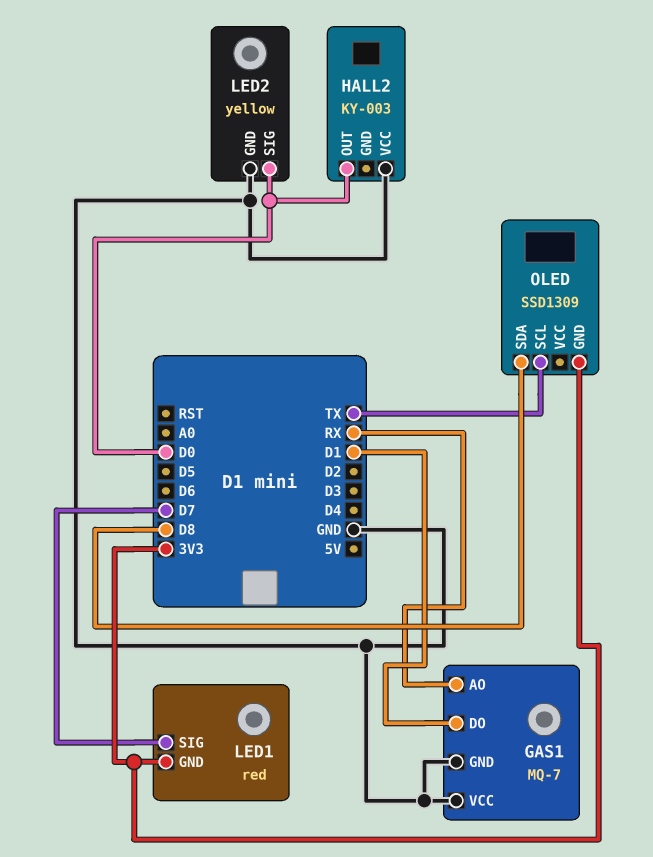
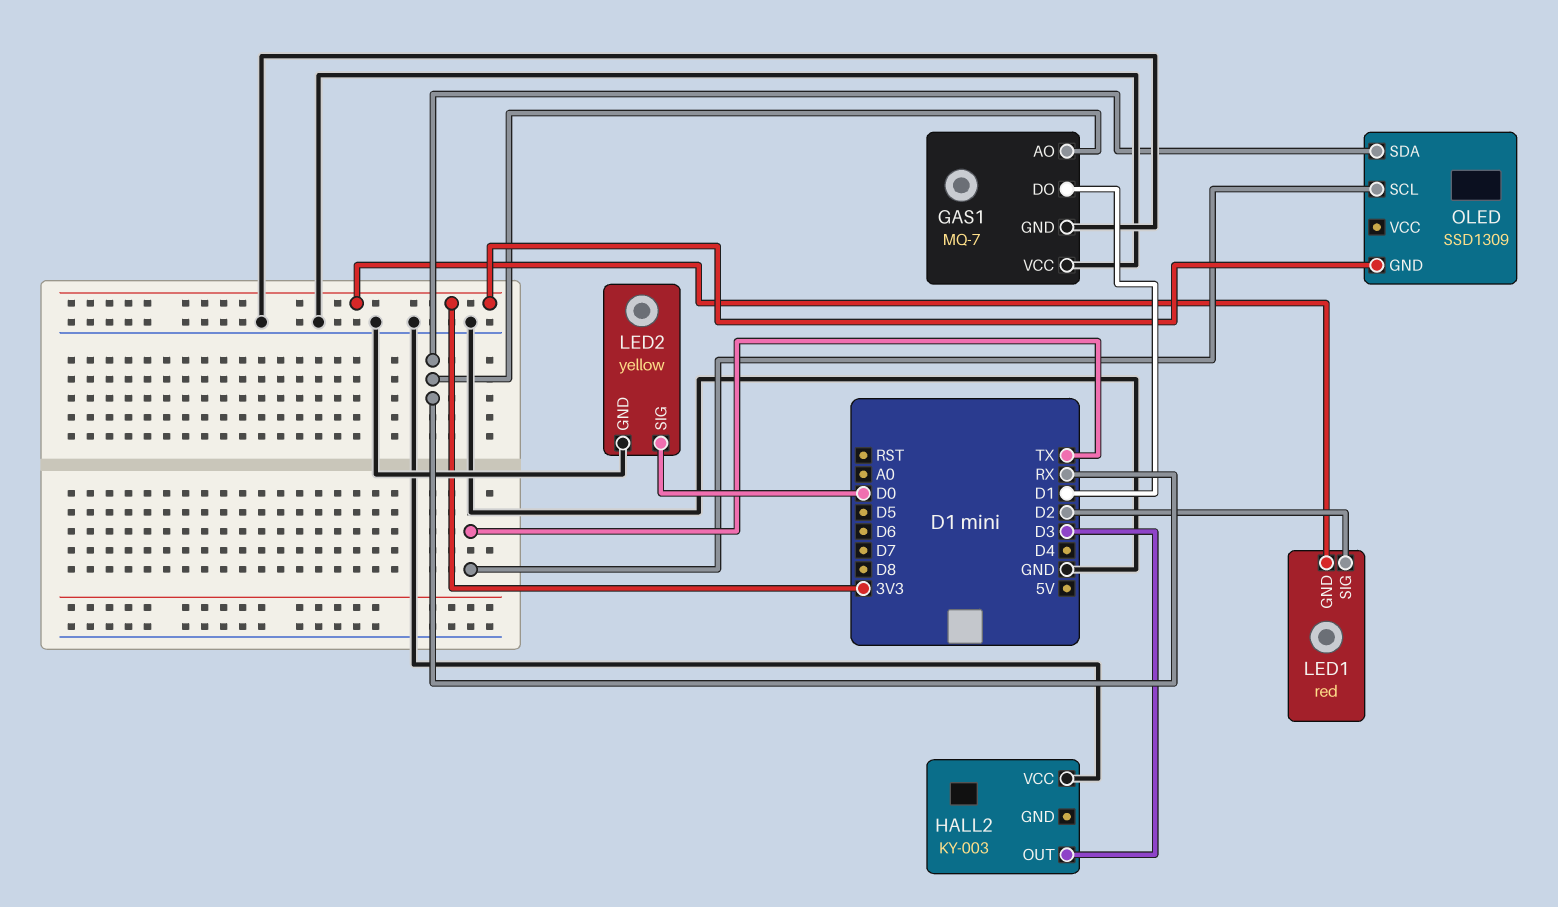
HALL2 pin OUT: D0 -> D3
LED1 pin SIG: D7 -> D2
OLED pin SDA: D8 -> RX

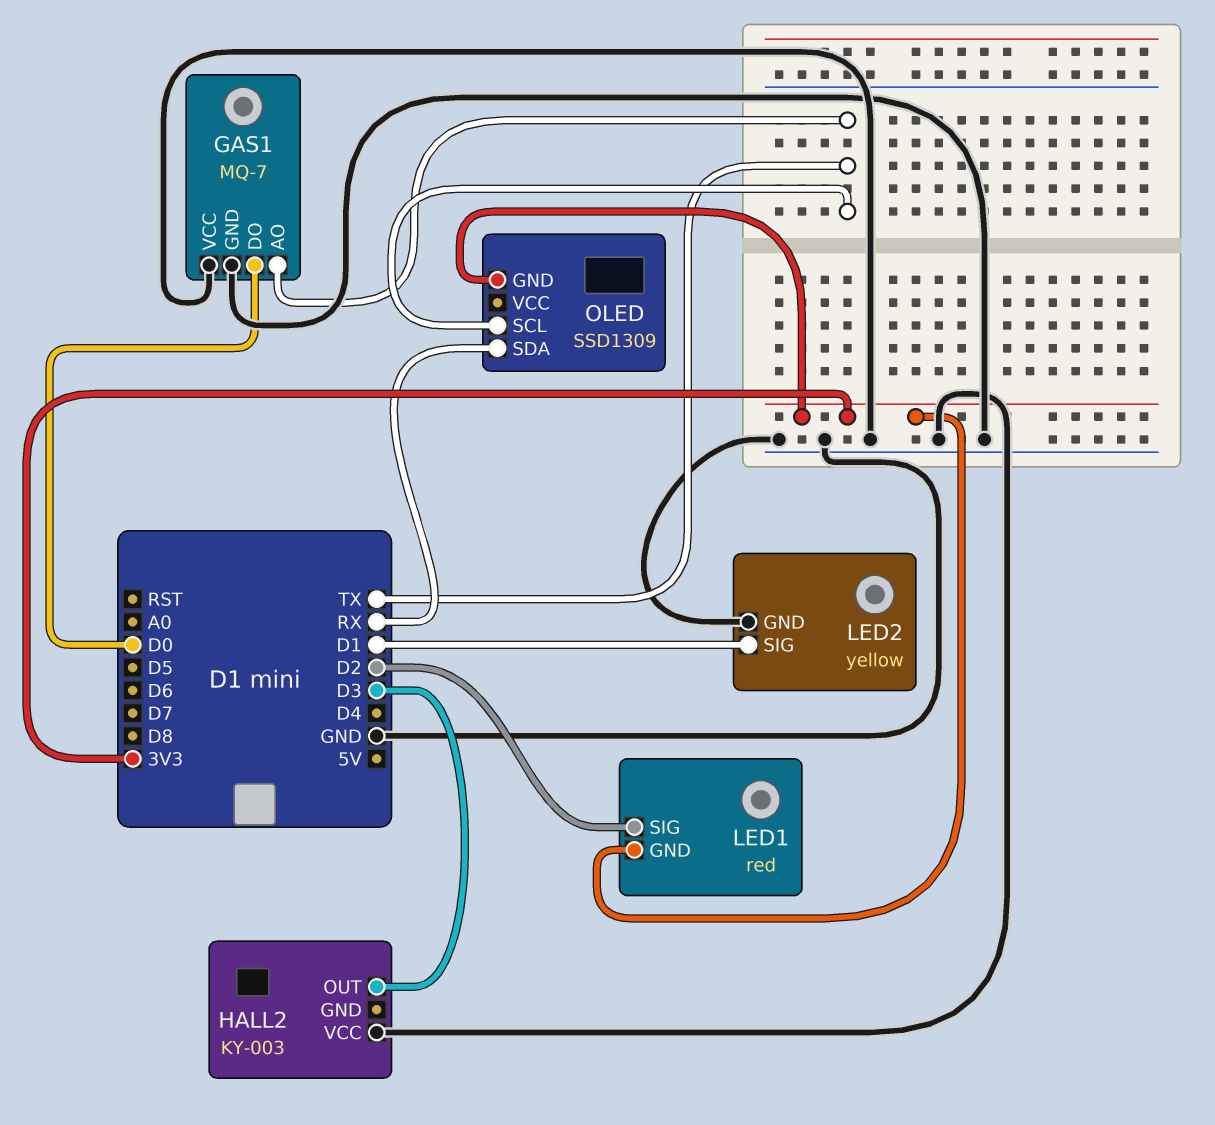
GAS1 pin AO: RX -> TX
GAS1 pin DO: D1 -> D0
LED2 pin SIG: D0 -> D1

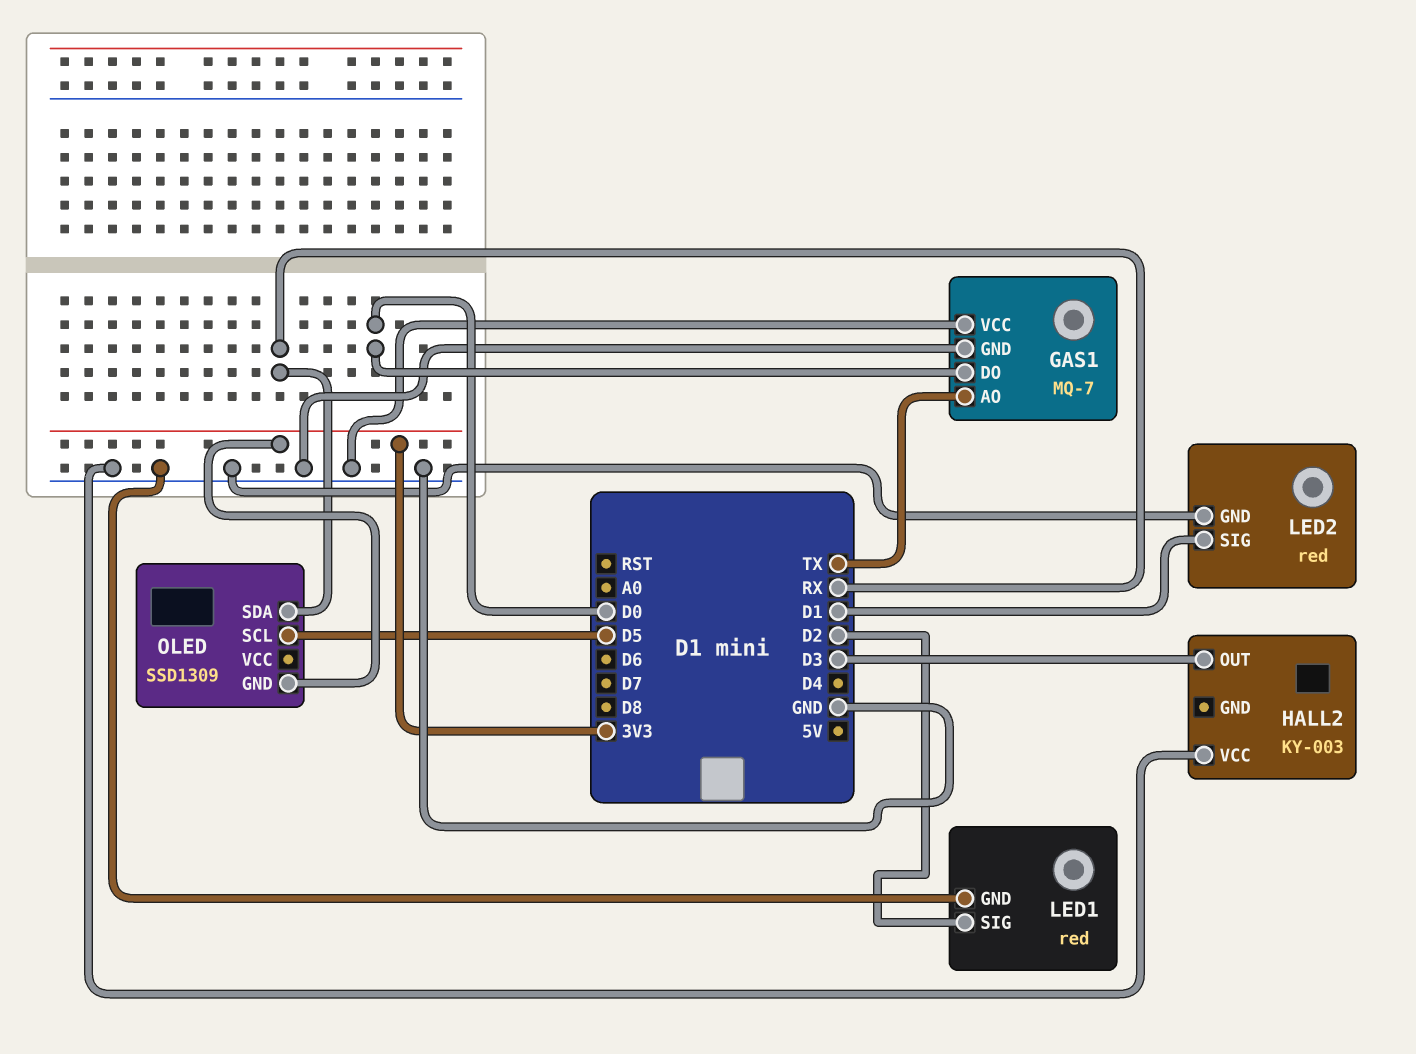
LED1 pin GND: 3V3 -> GND
LED2: yellow -> red
OLED pin SCL: TX -> D5

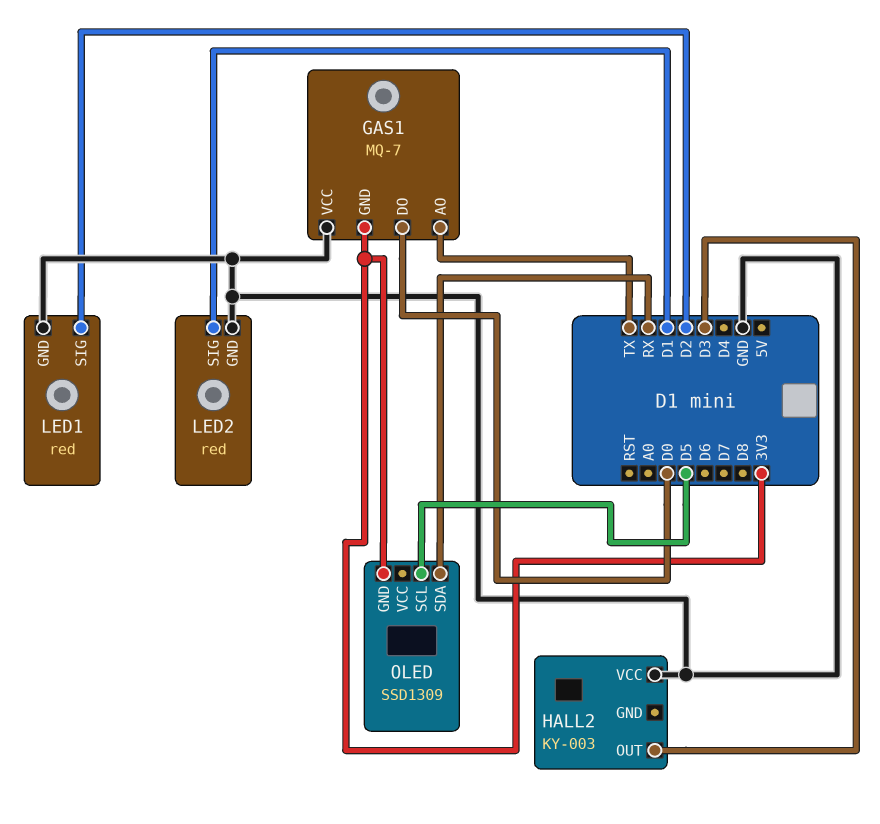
GAS1 pin GND: GND -> 3V3

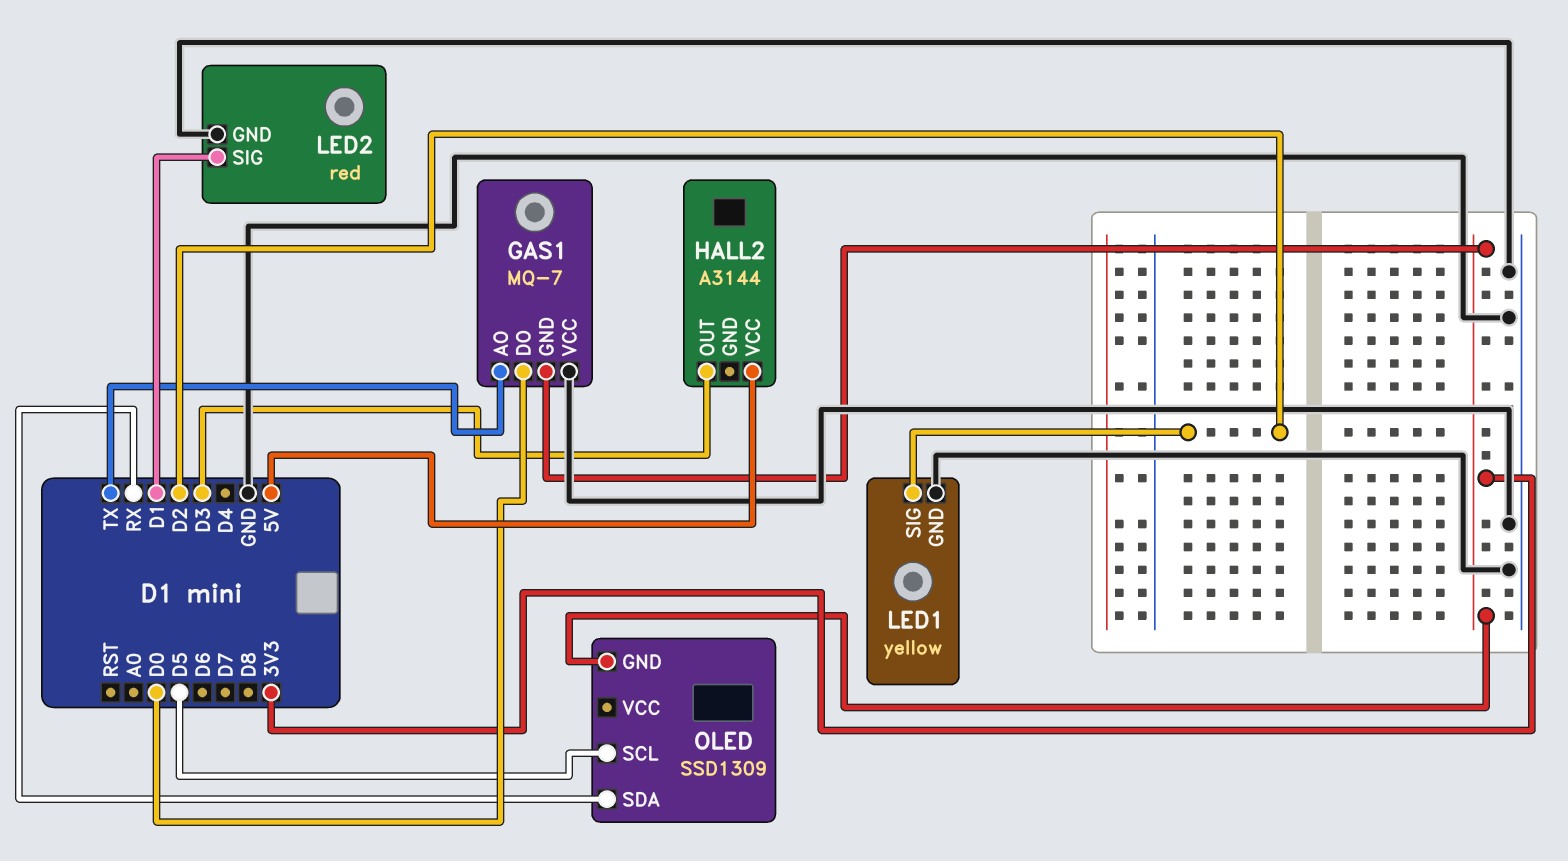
HALL2: KY-003 -> A3144
HALL2 pin VCC: GND -> 5V
LED1: red -> yellow

